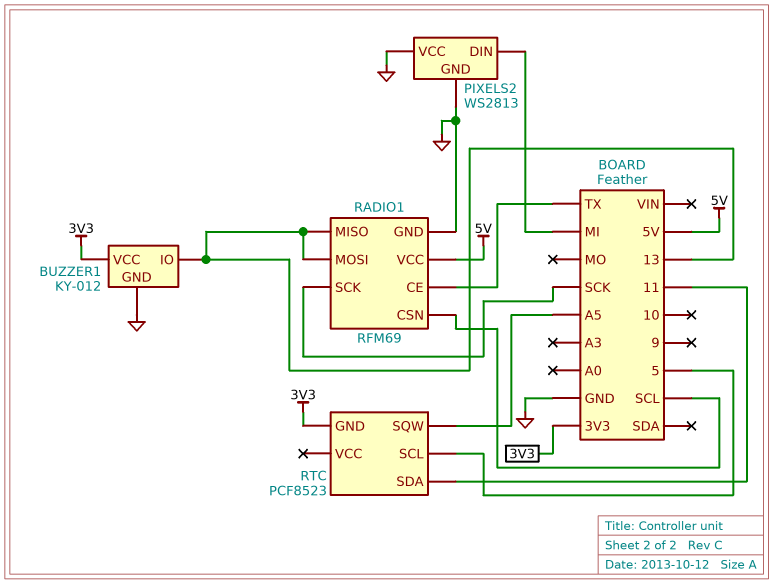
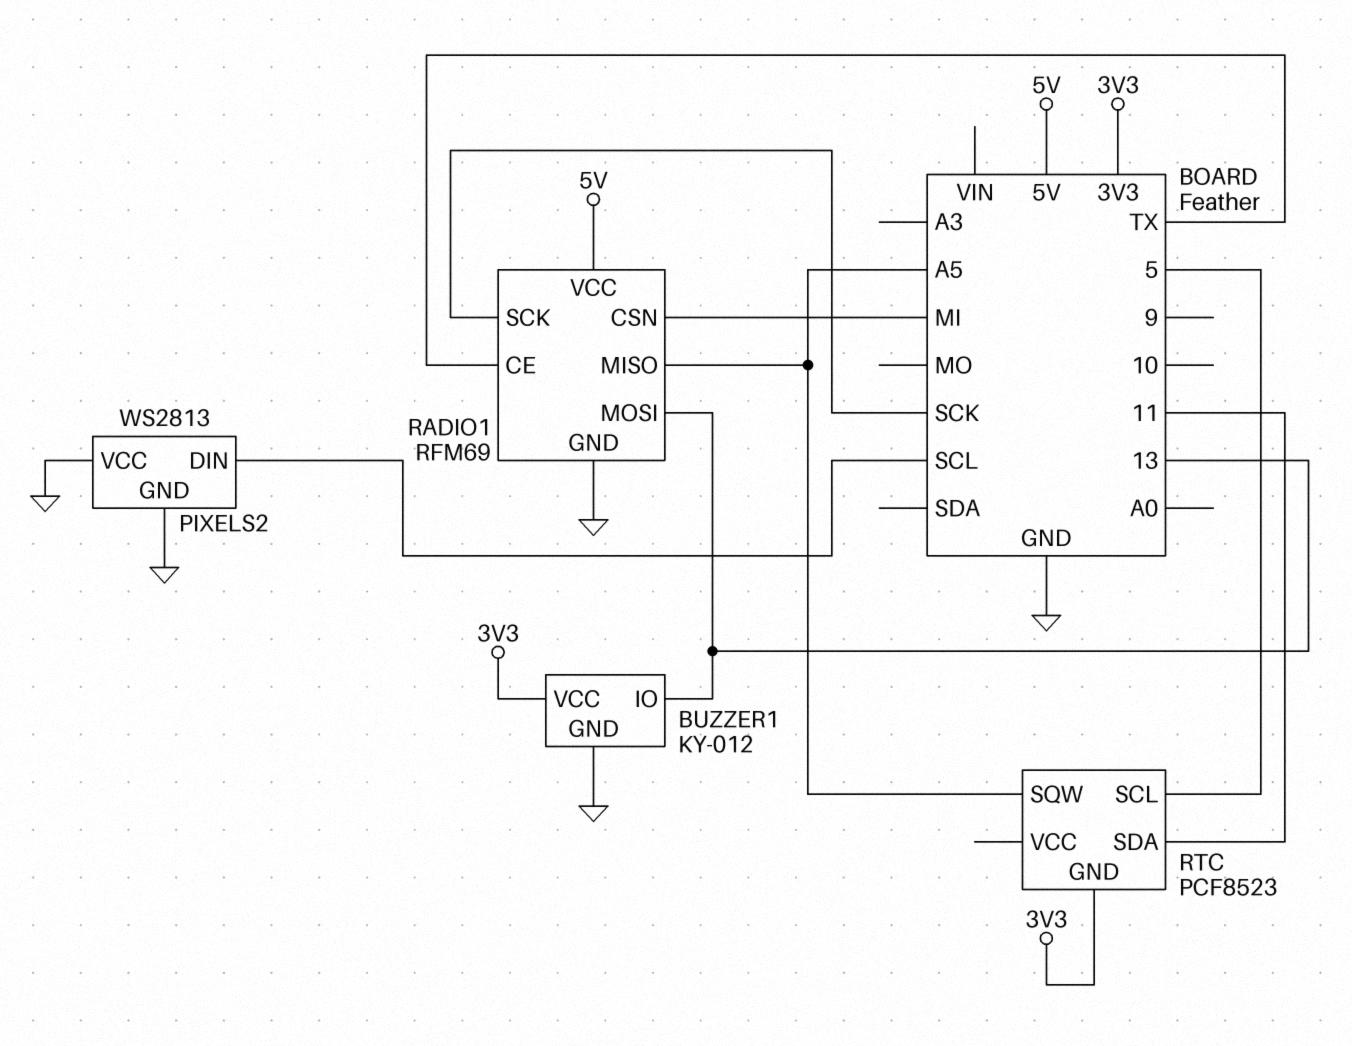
PIXELS2 pin DIN: MI -> SCL
RADIO1 pin CSN: SCL -> MI
RADIO1 pin MISO: 13 -> A5

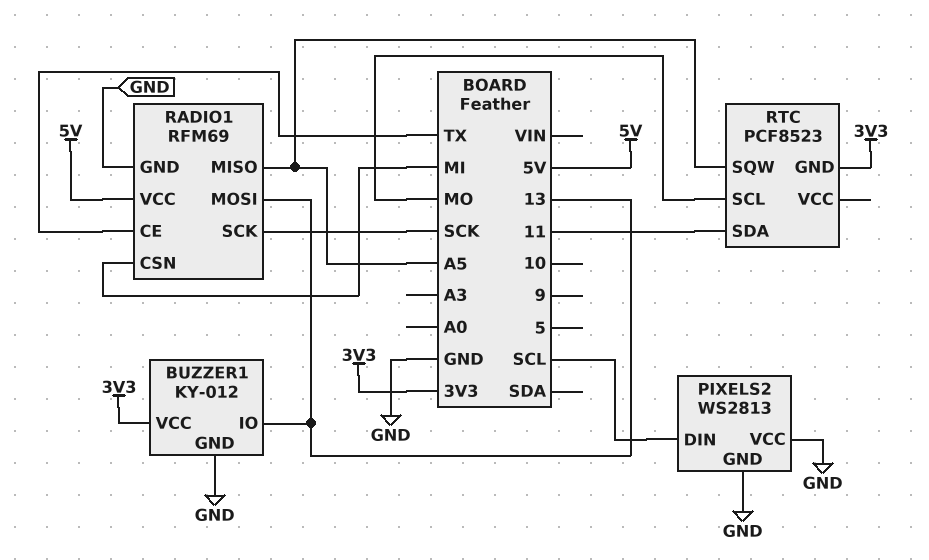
RTC pin SCL: 5 -> MO

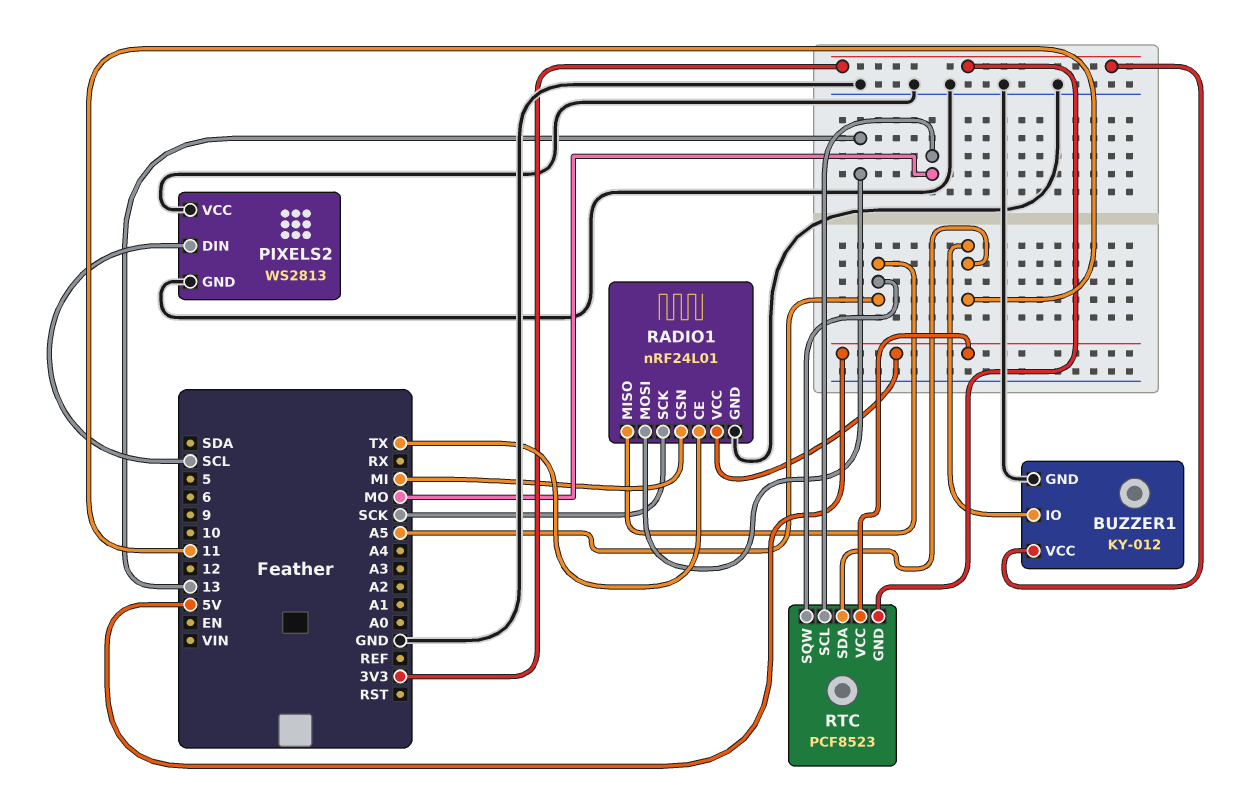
BUZZER1 pin IO: 13 -> 11
RADIO1: RFM69 -> nRF24L01
RTC pin VCC: none -> 5V

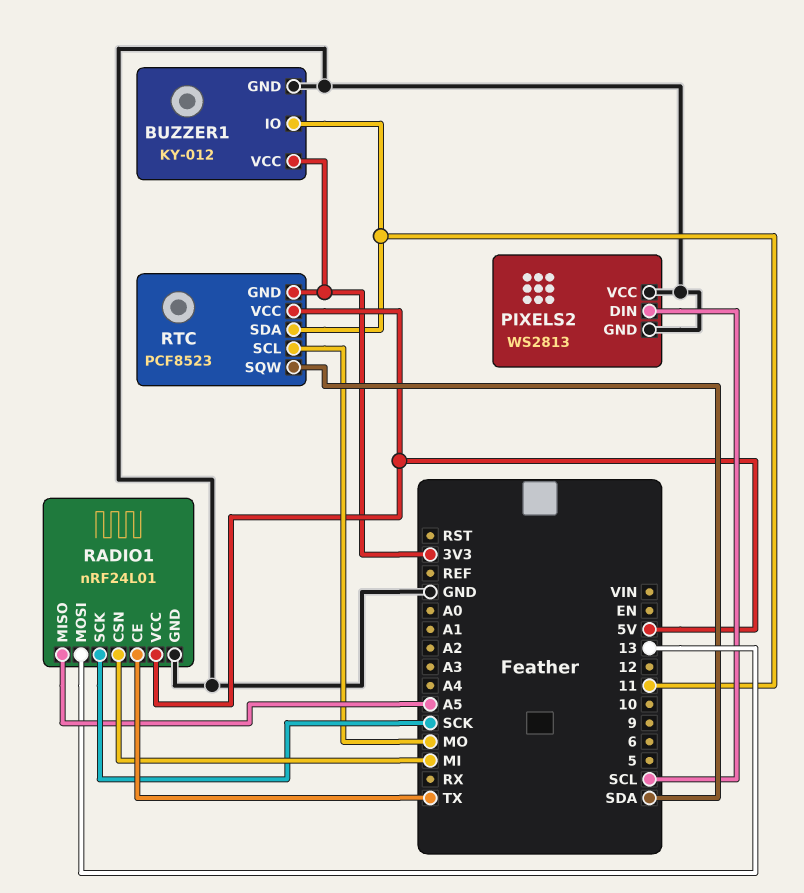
RTC pin SQW: A5 -> SDA

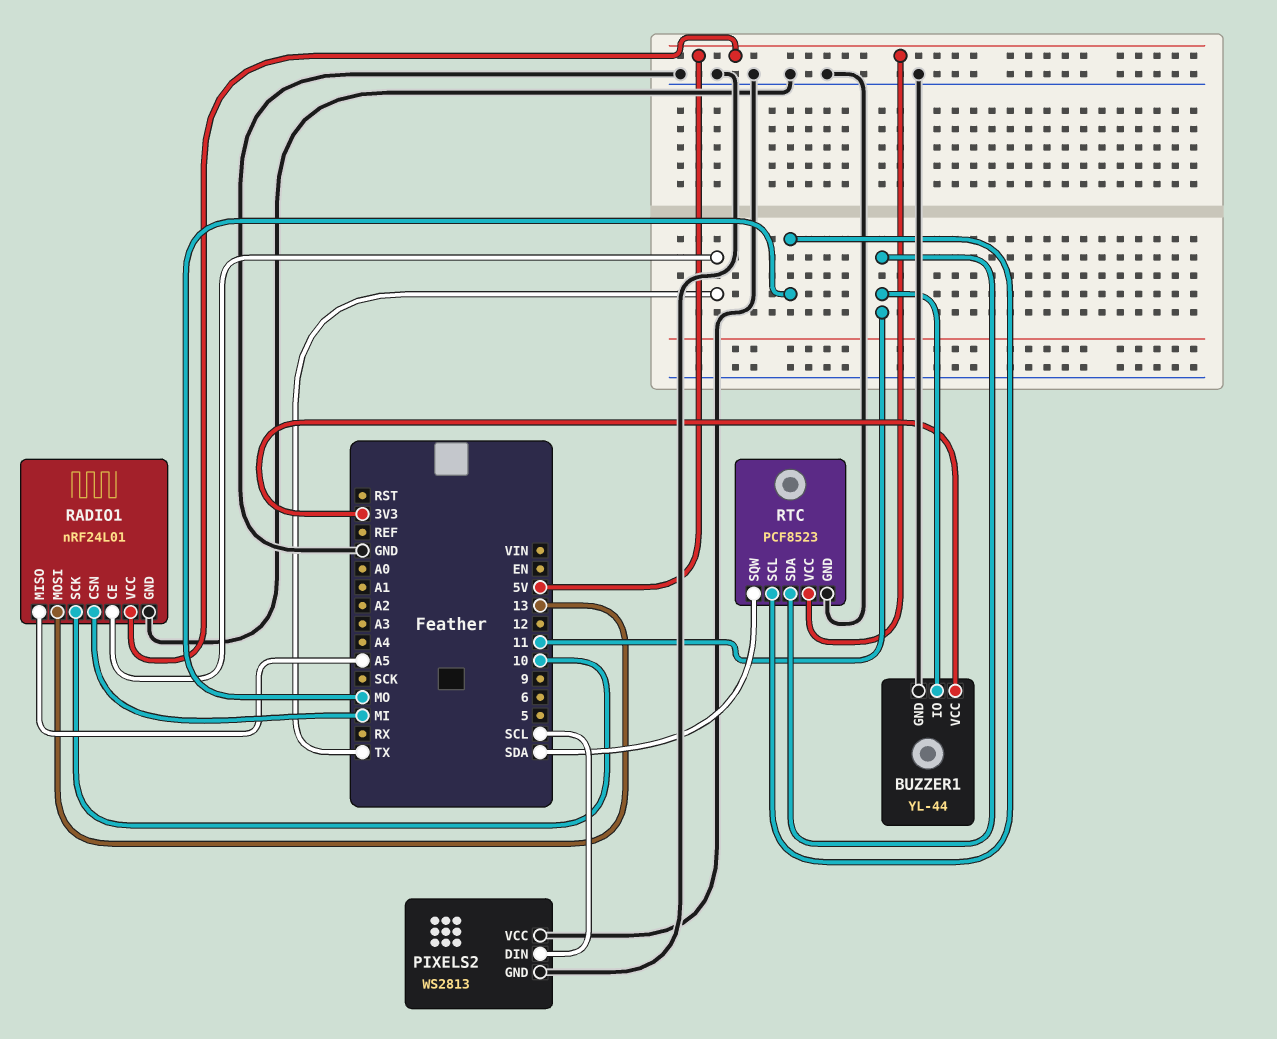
BUZZER1: KY-012 -> YL-44
RADIO1 pin SCK: SCK -> 10
RTC pin GND: 3V3 -> GND

